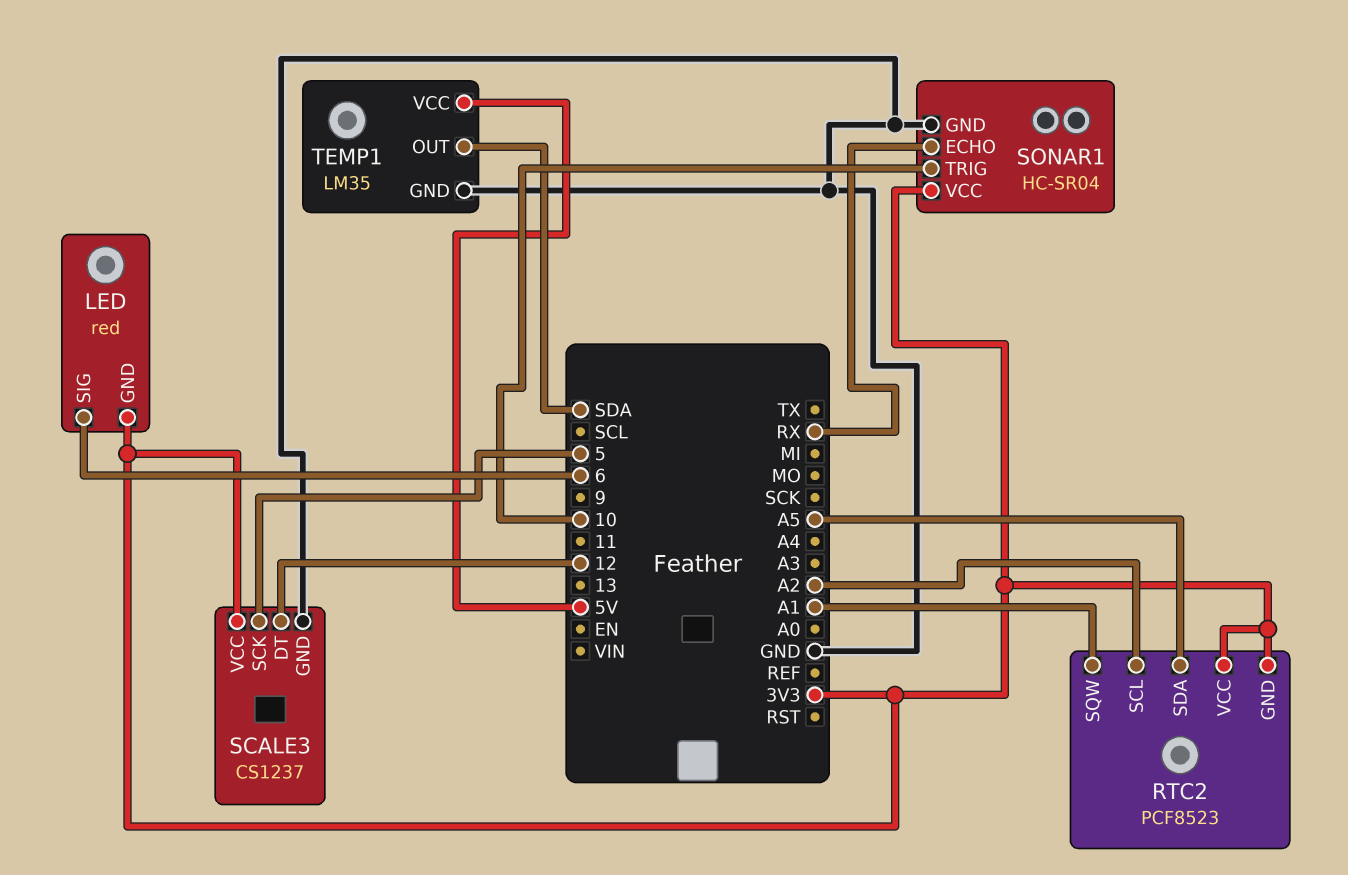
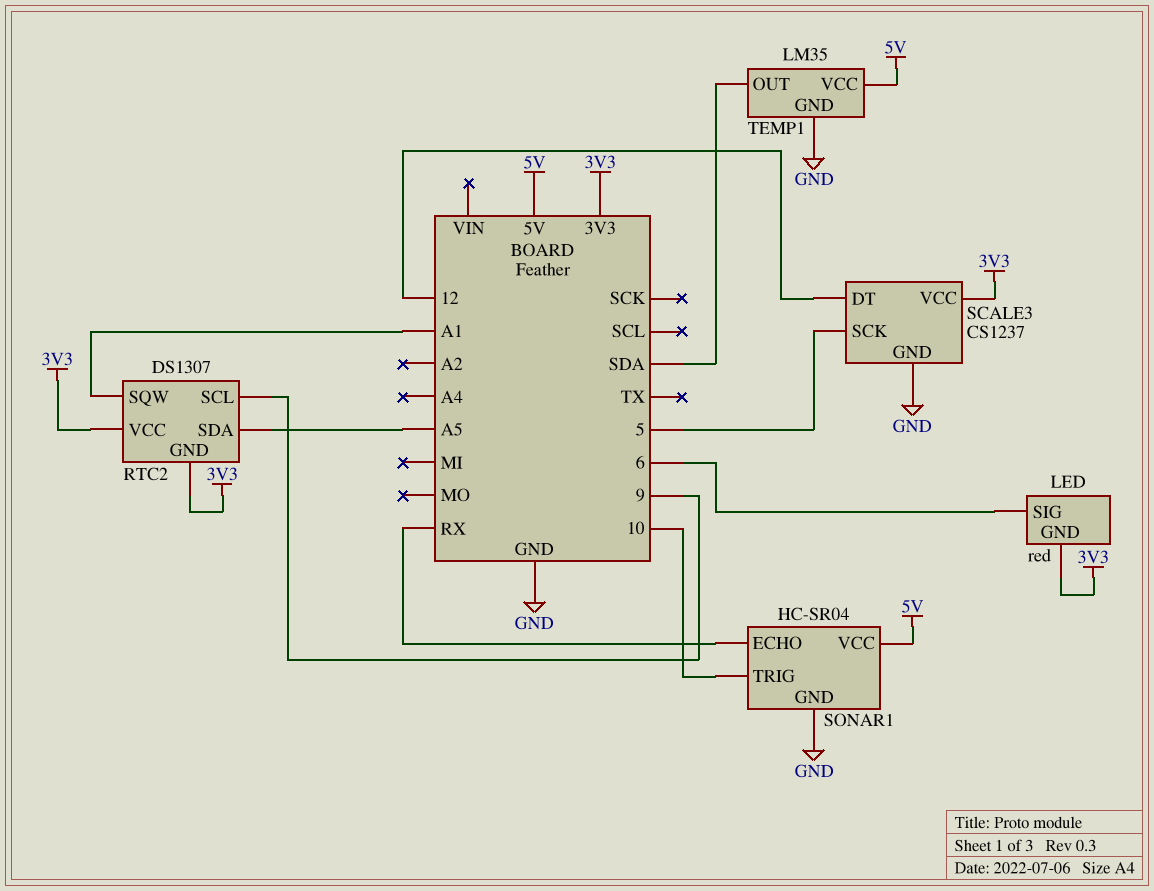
RTC2: PCF8523 -> DS1307
RTC2 pin SCL: A2 -> 9
SONAR1 pin VCC: 3V3 -> 5V

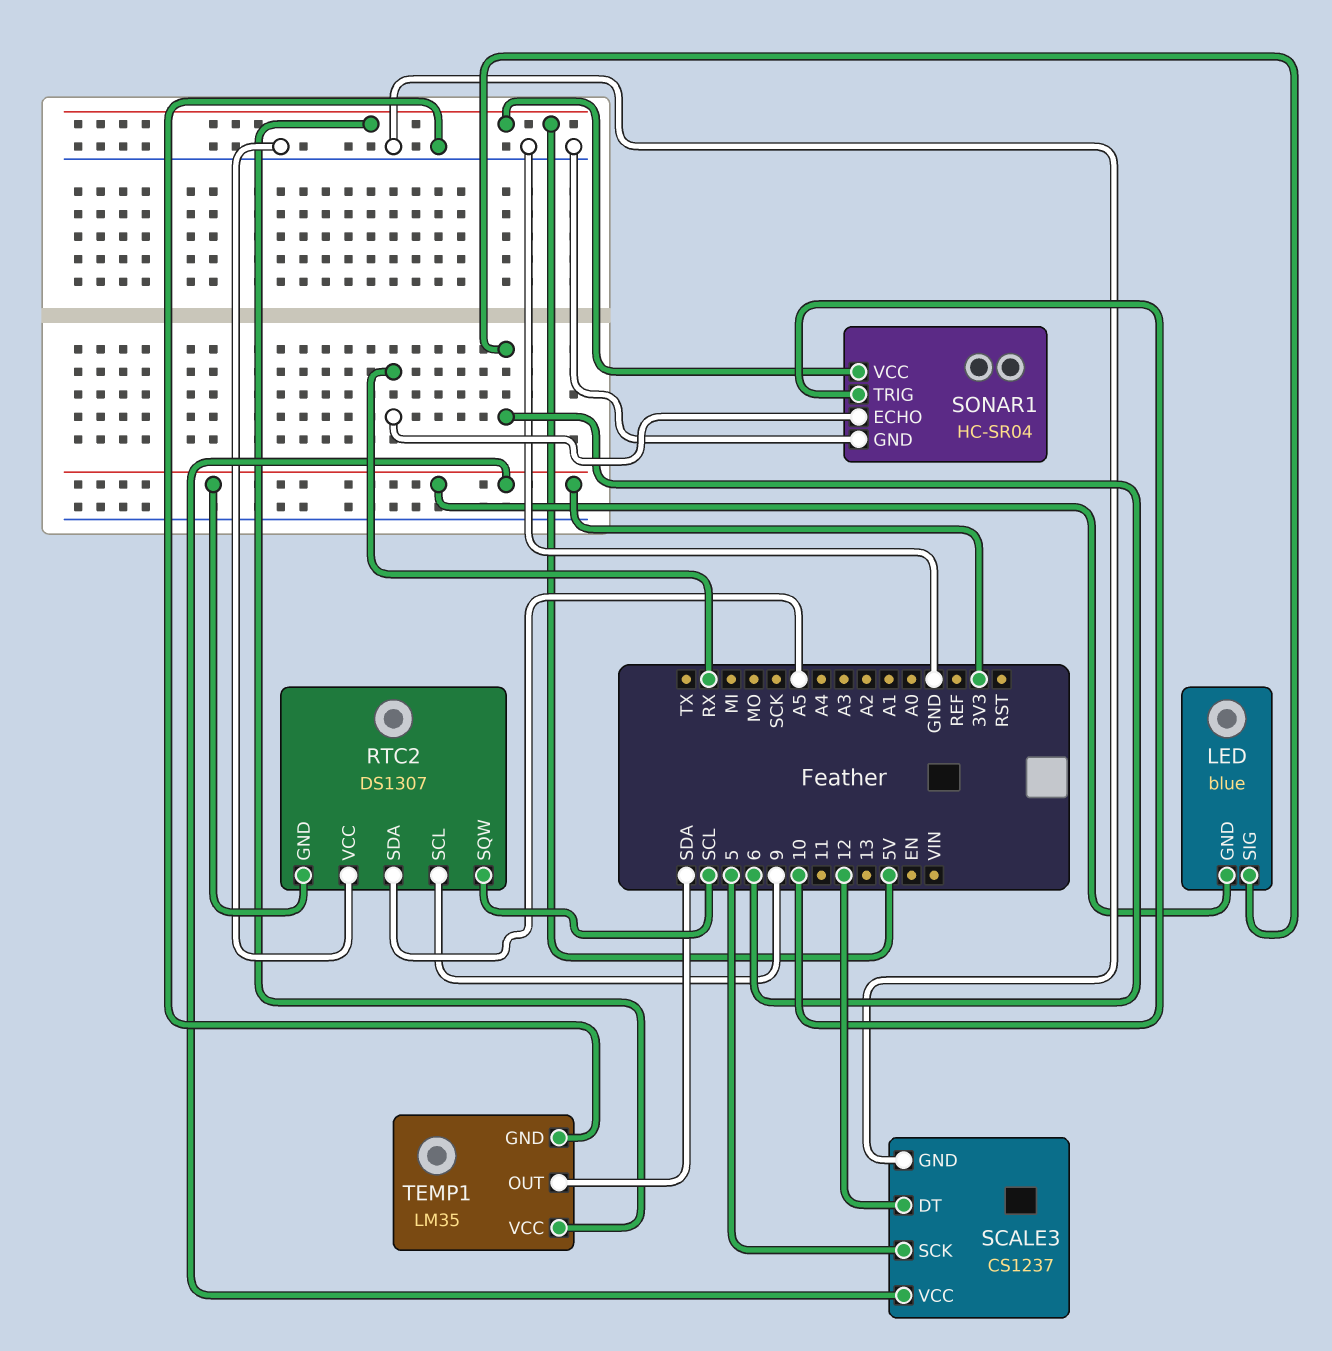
LED: red -> blue
RTC2 pin SQW: A1 -> SCL
RTC2 pin VCC: 3V3 -> GND

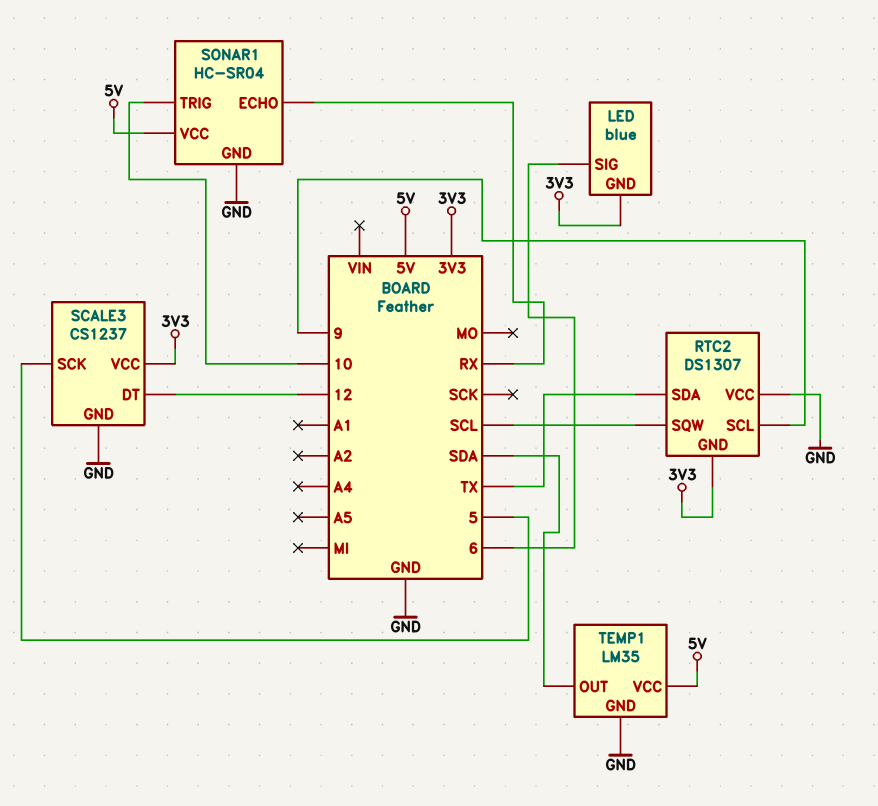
RTC2 pin SDA: A5 -> TX

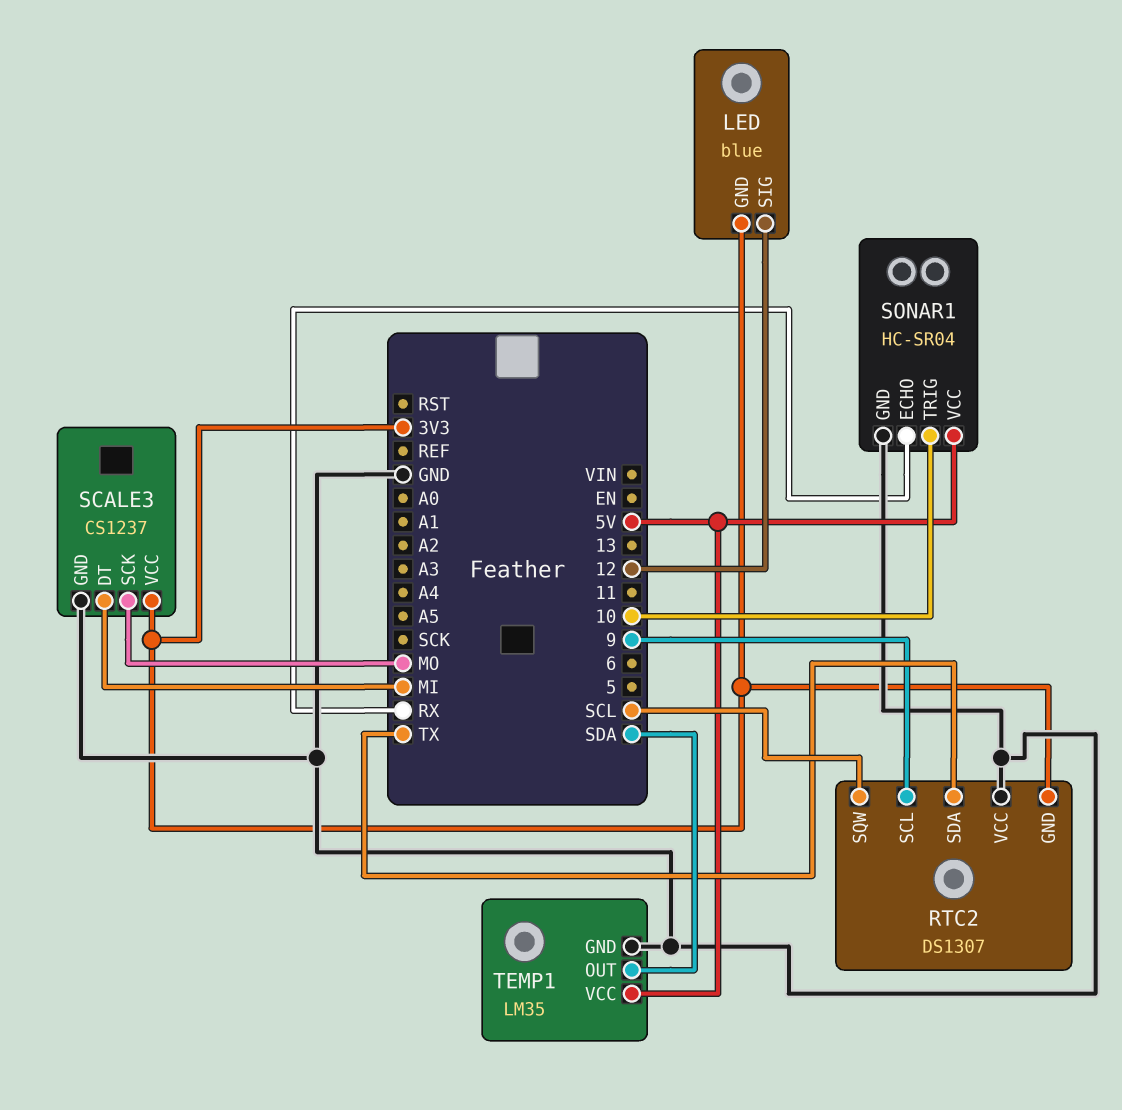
LED pin SIG: 6 -> 12
SCALE3 pin DT: 12 -> MI
SCALE3 pin SCK: 5 -> MO

